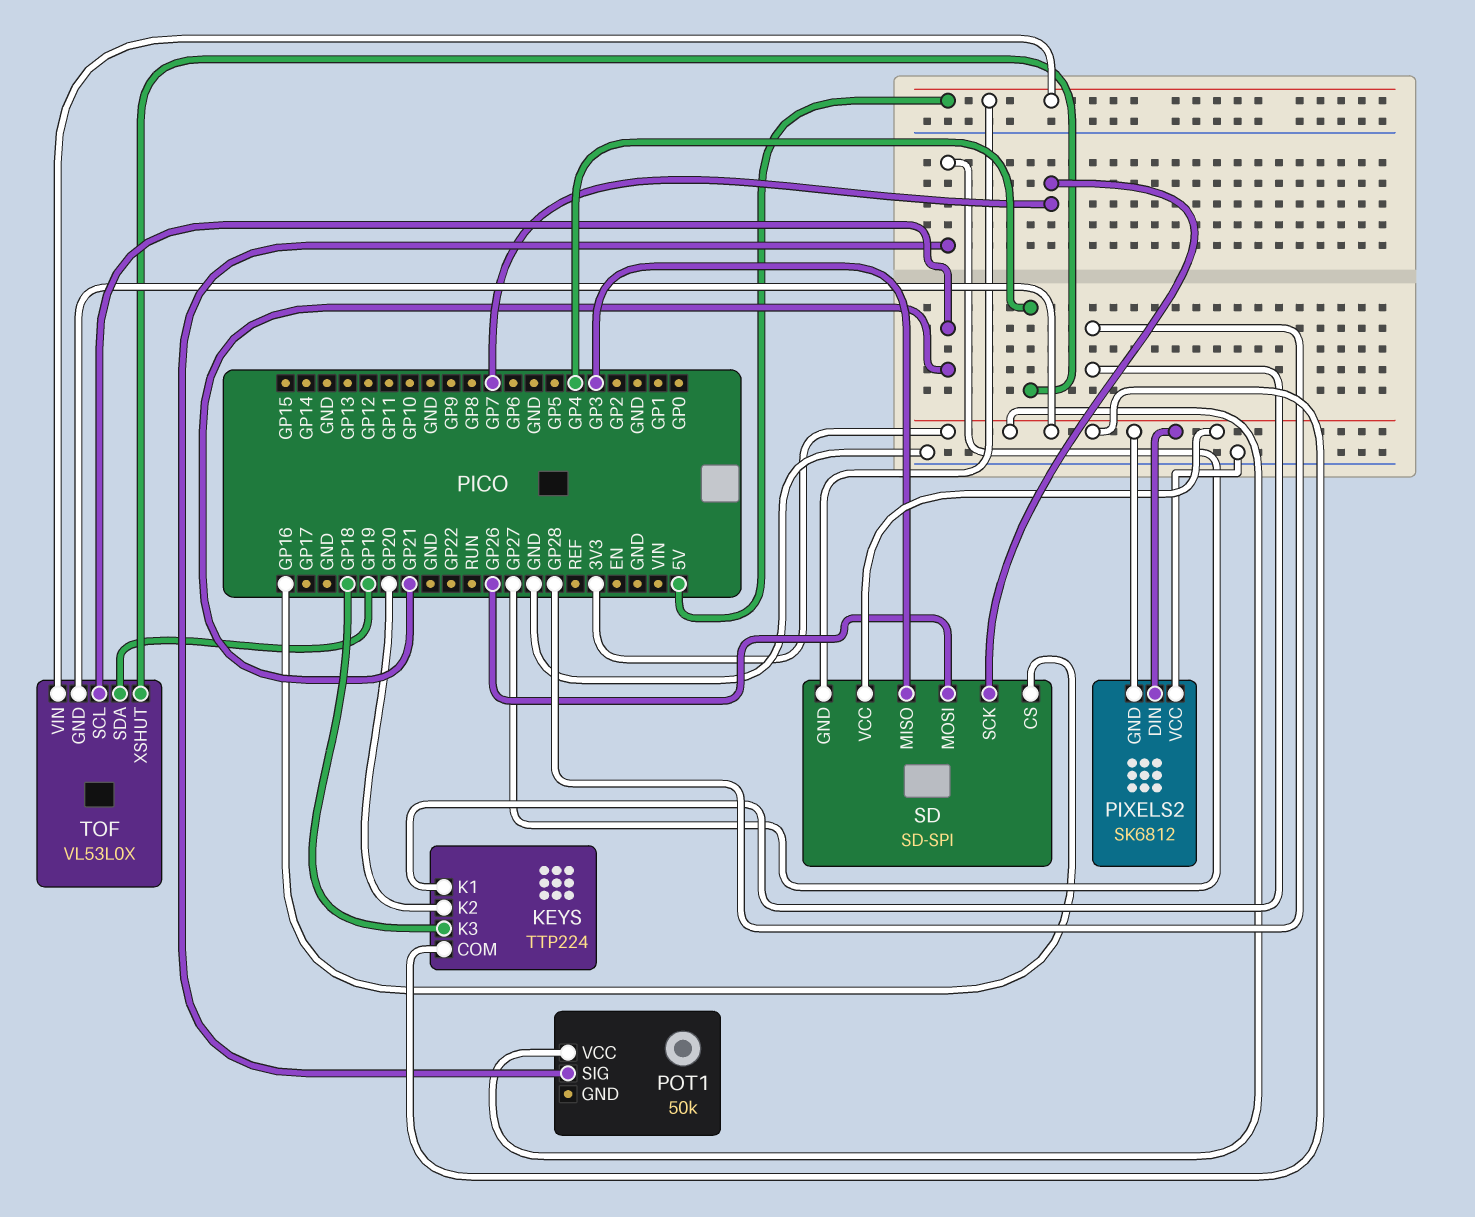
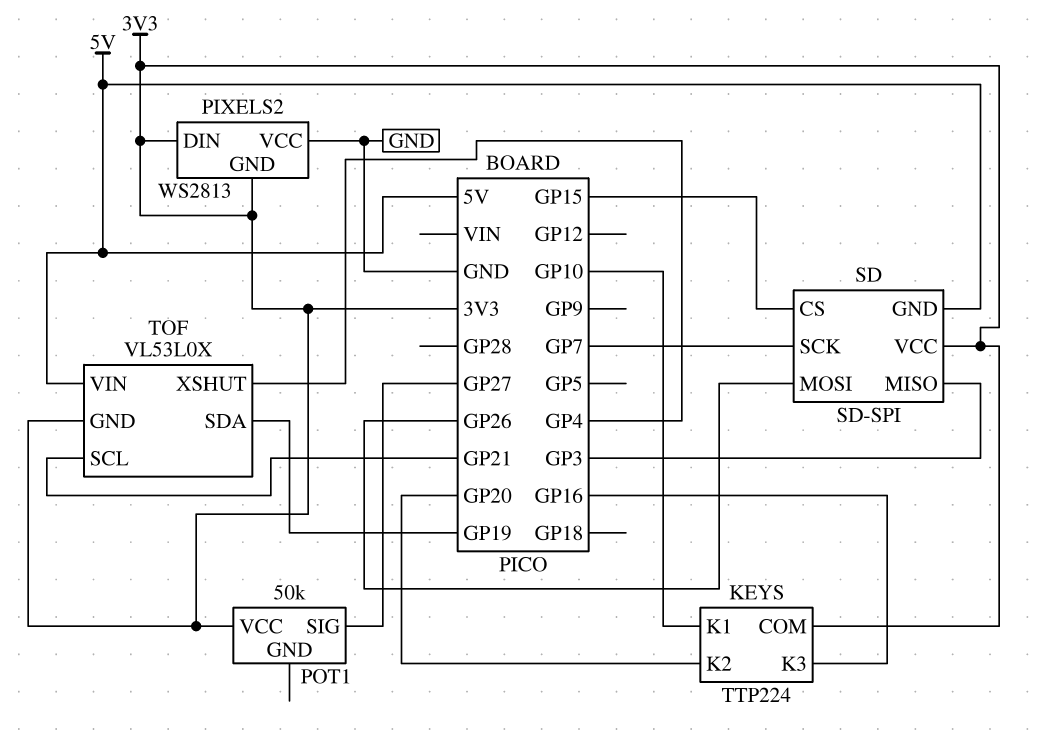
KEYS pin K1: GP28 -> GP10
KEYS pin K3: GP18 -> GP16
PIXELS2: SK6812 -> WS2813
SD pin CS: GP16 -> GP15

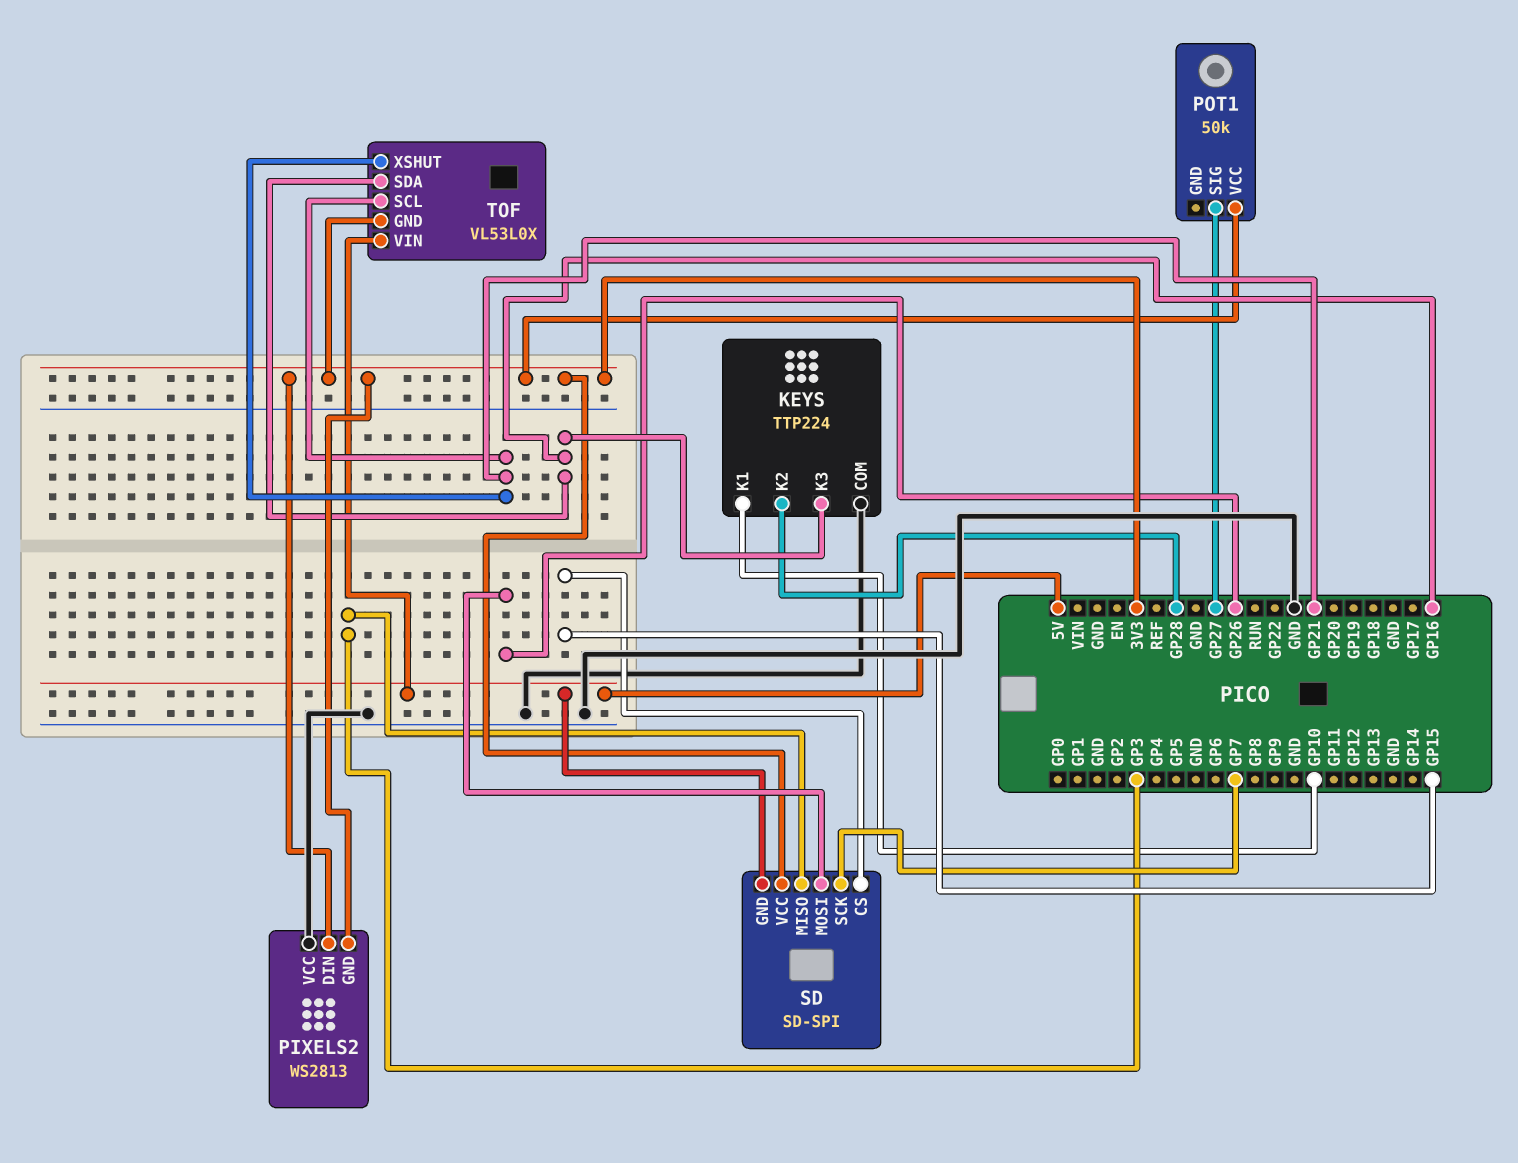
KEYS pin COM: 3V3 -> GND
KEYS pin K2: GP20 -> GP28
TOF pin SDA: GP19 -> GP16
TOF pin XSHUT: GP4 -> GP21

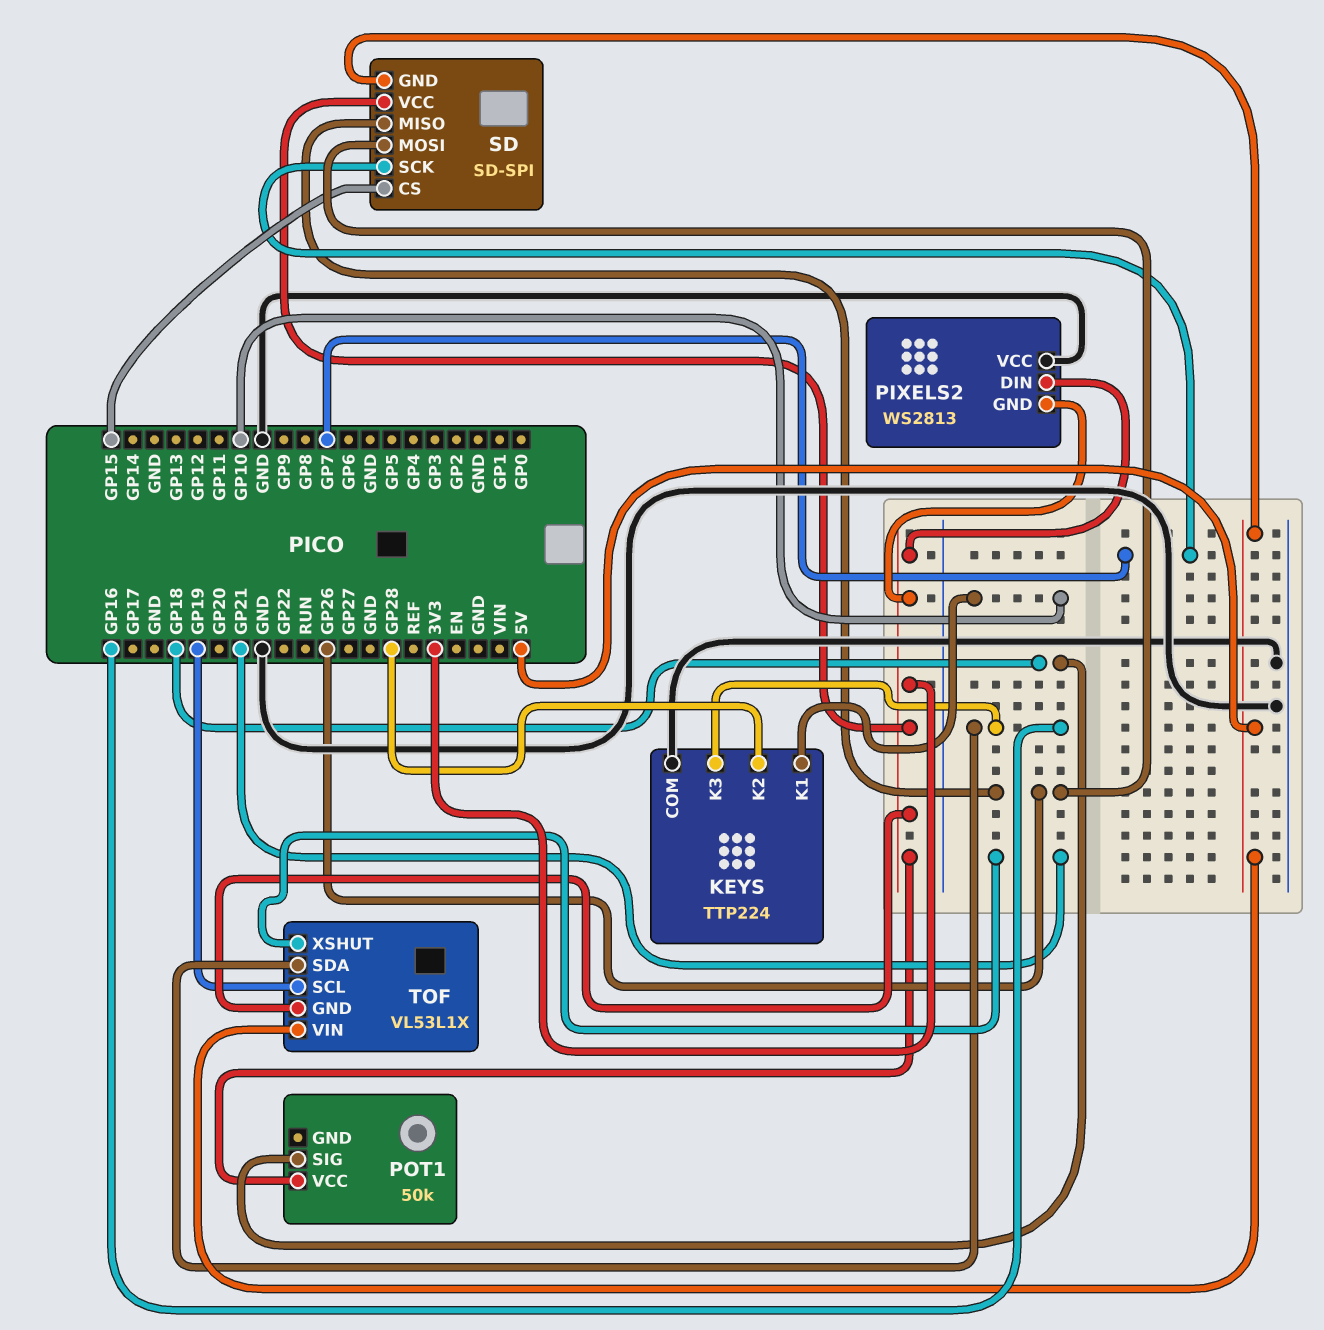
POT1 pin SIG: GP27 -> GP18
SD pin MISO: GP3 -> GP26
TOF: VL53L0X -> VL53L1X
TOF pin SCL: GP21 -> GP19

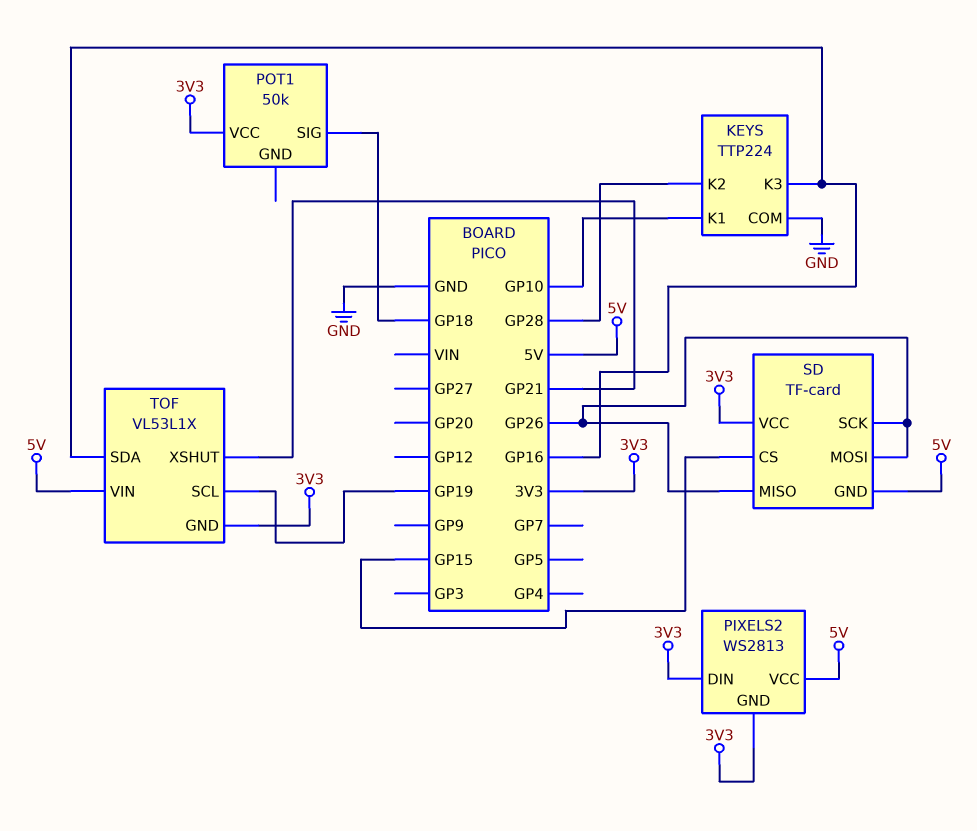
PIXELS2 pin VCC: GND -> 5V
SD: SD-SPI -> TF-card
SD pin SCK: GP7 -> GP26

